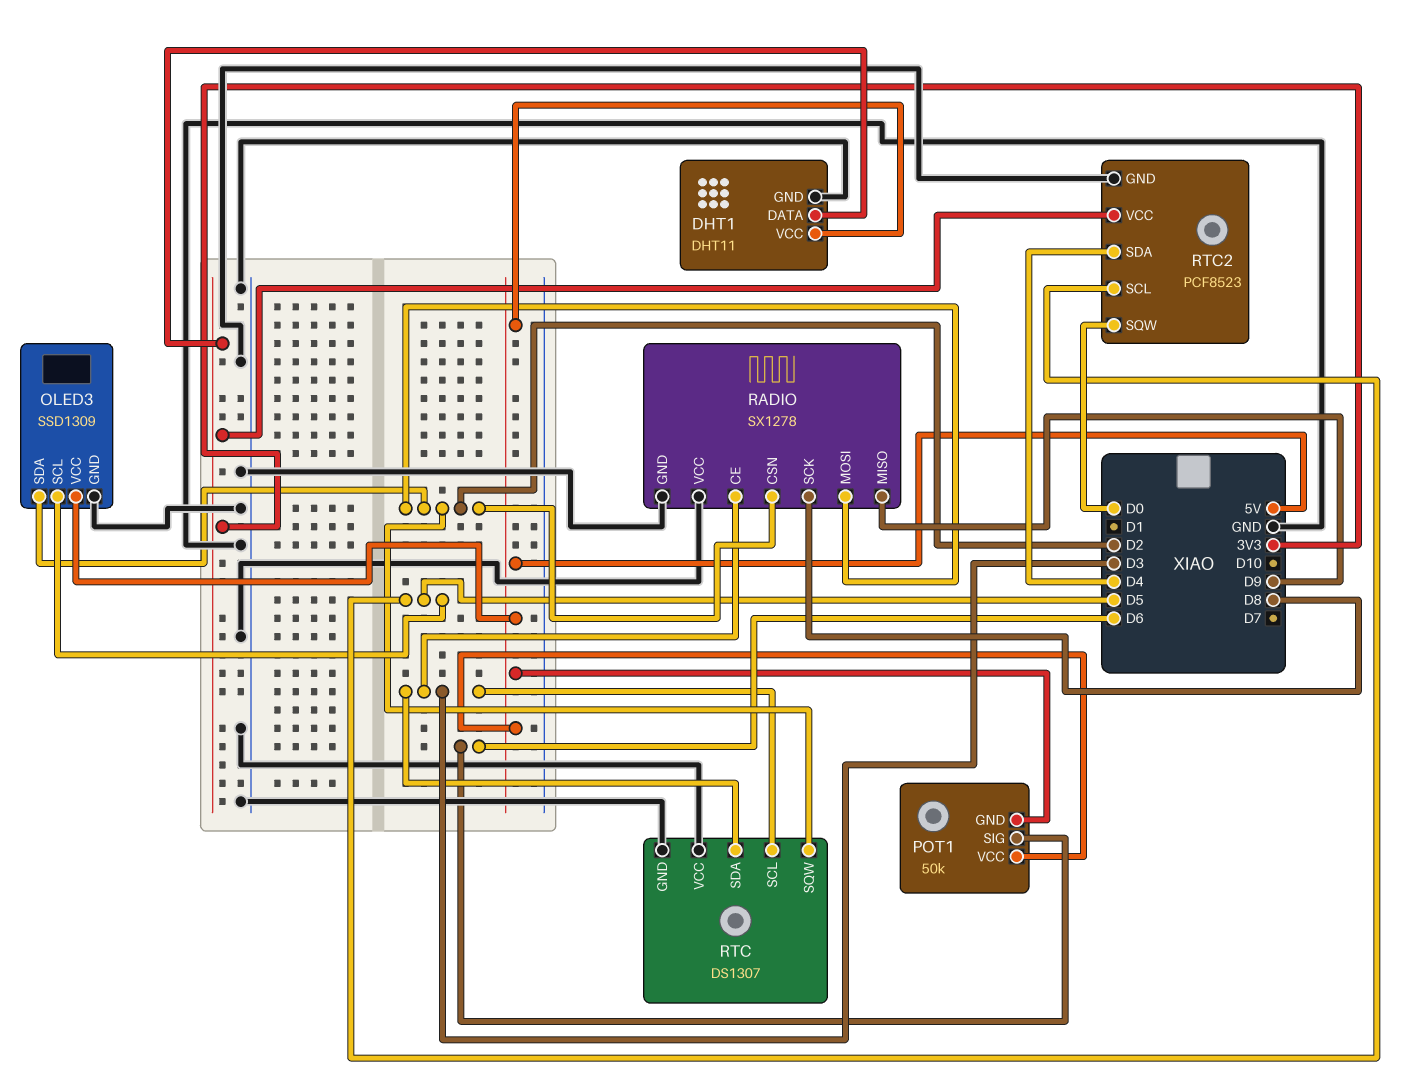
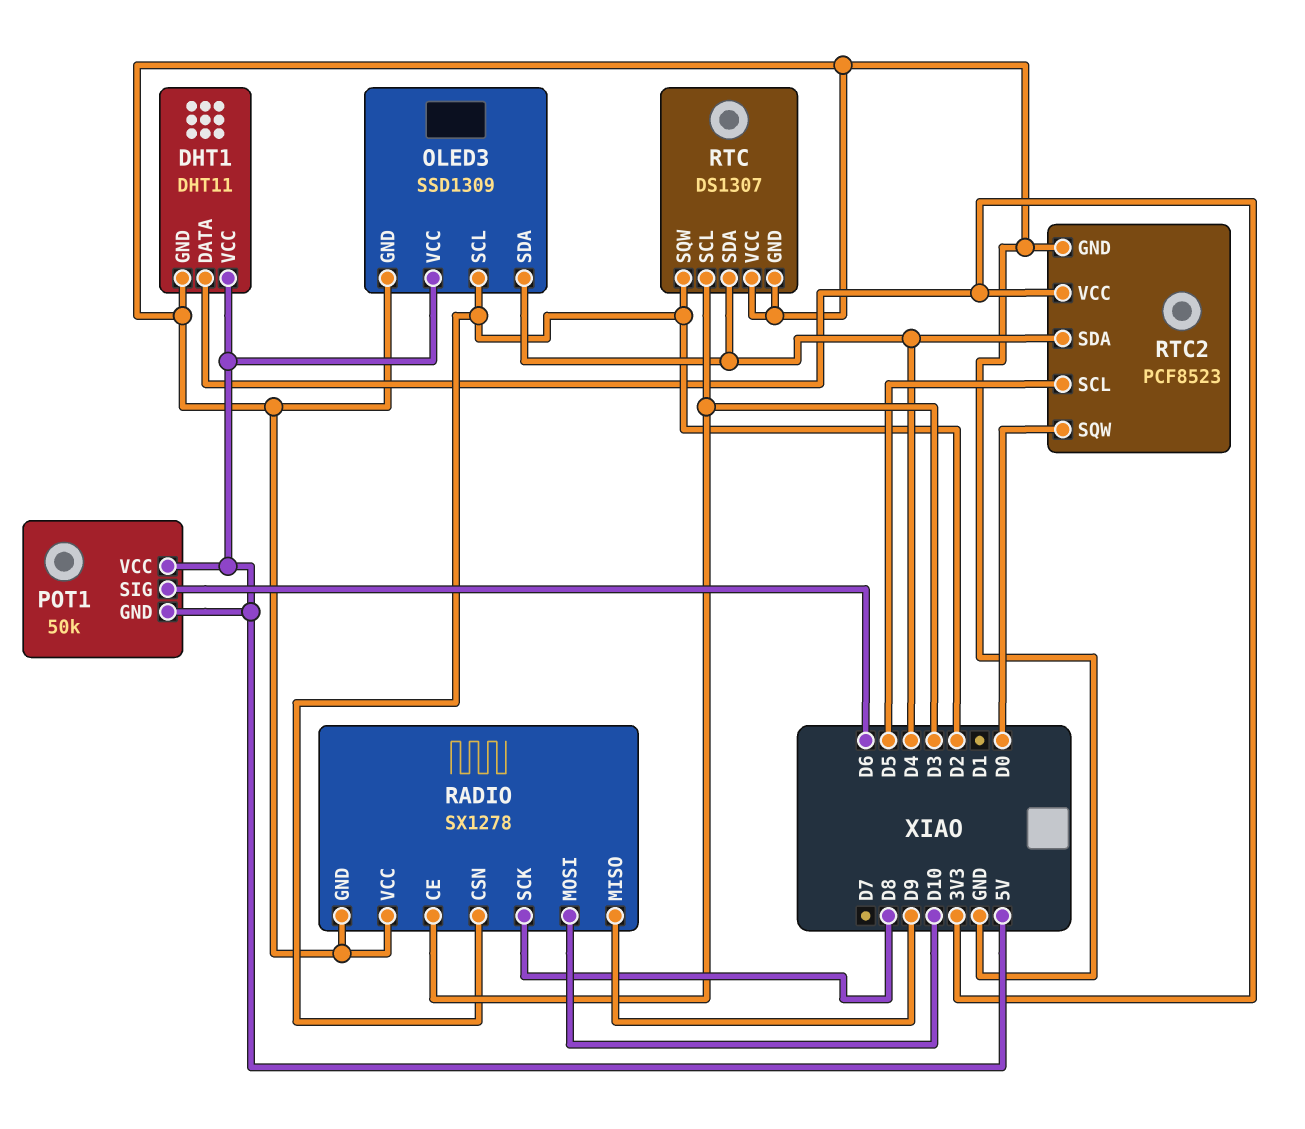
OLED3 pin SCL: D5 -> D2
OLED3 pin SDA: D2 -> D4
RADIO pin MOSI: D2 -> D10
RTC pin SDA: D3 -> D4

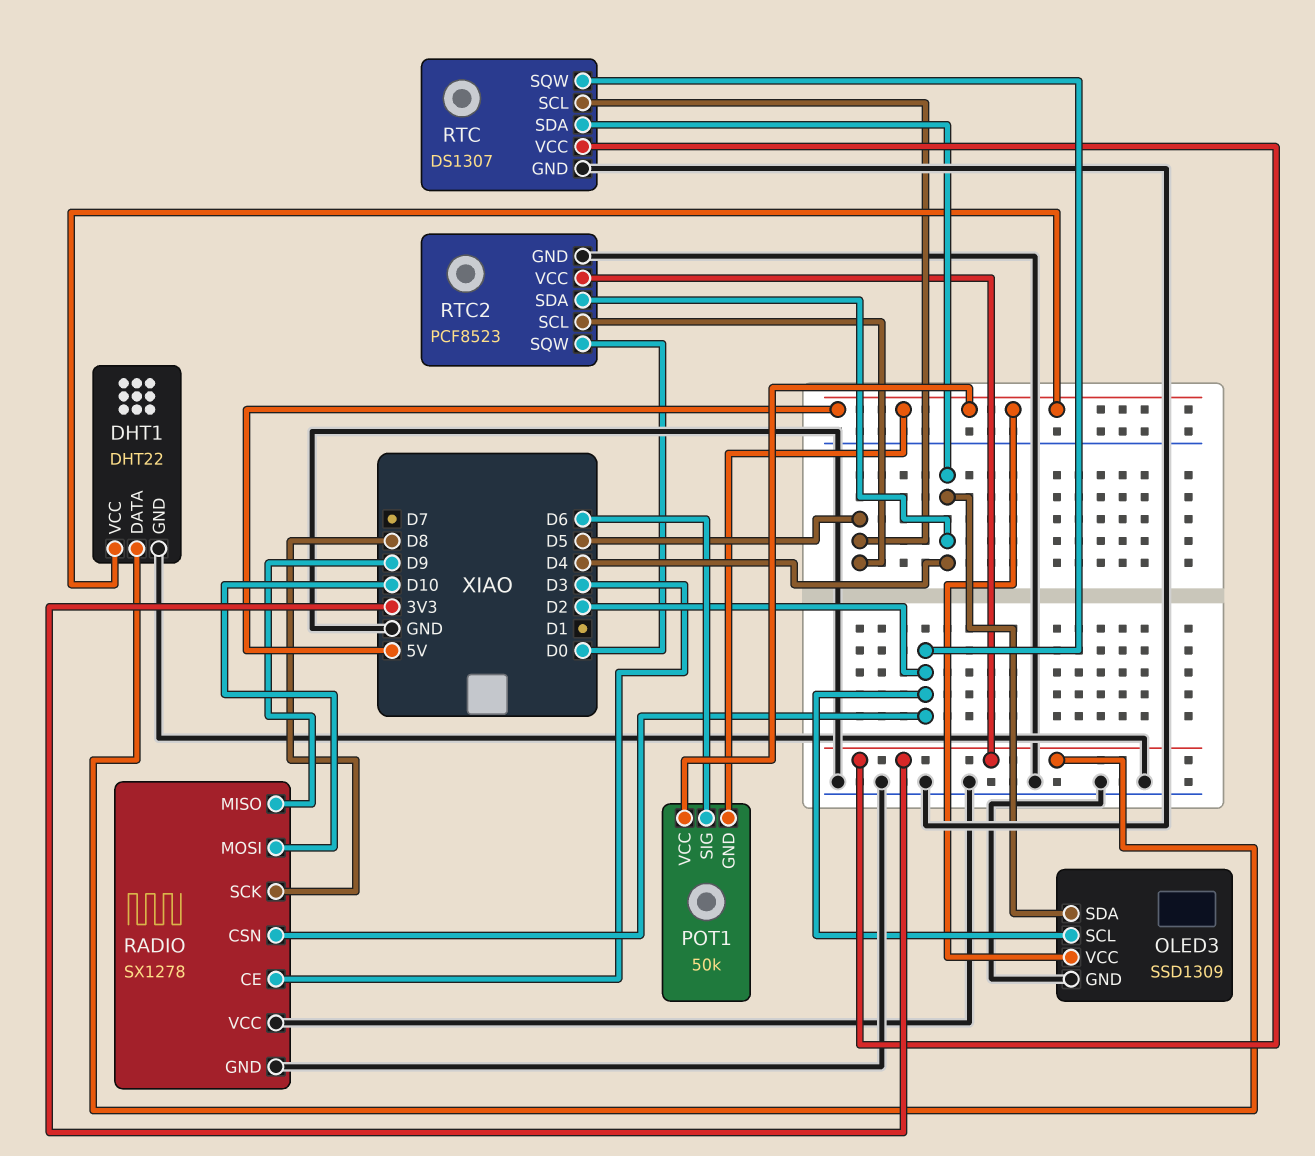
DHT1: DHT11 -> DHT22
RTC pin SCL: D3 -> D5
RTC pin VCC: GND -> 3V3

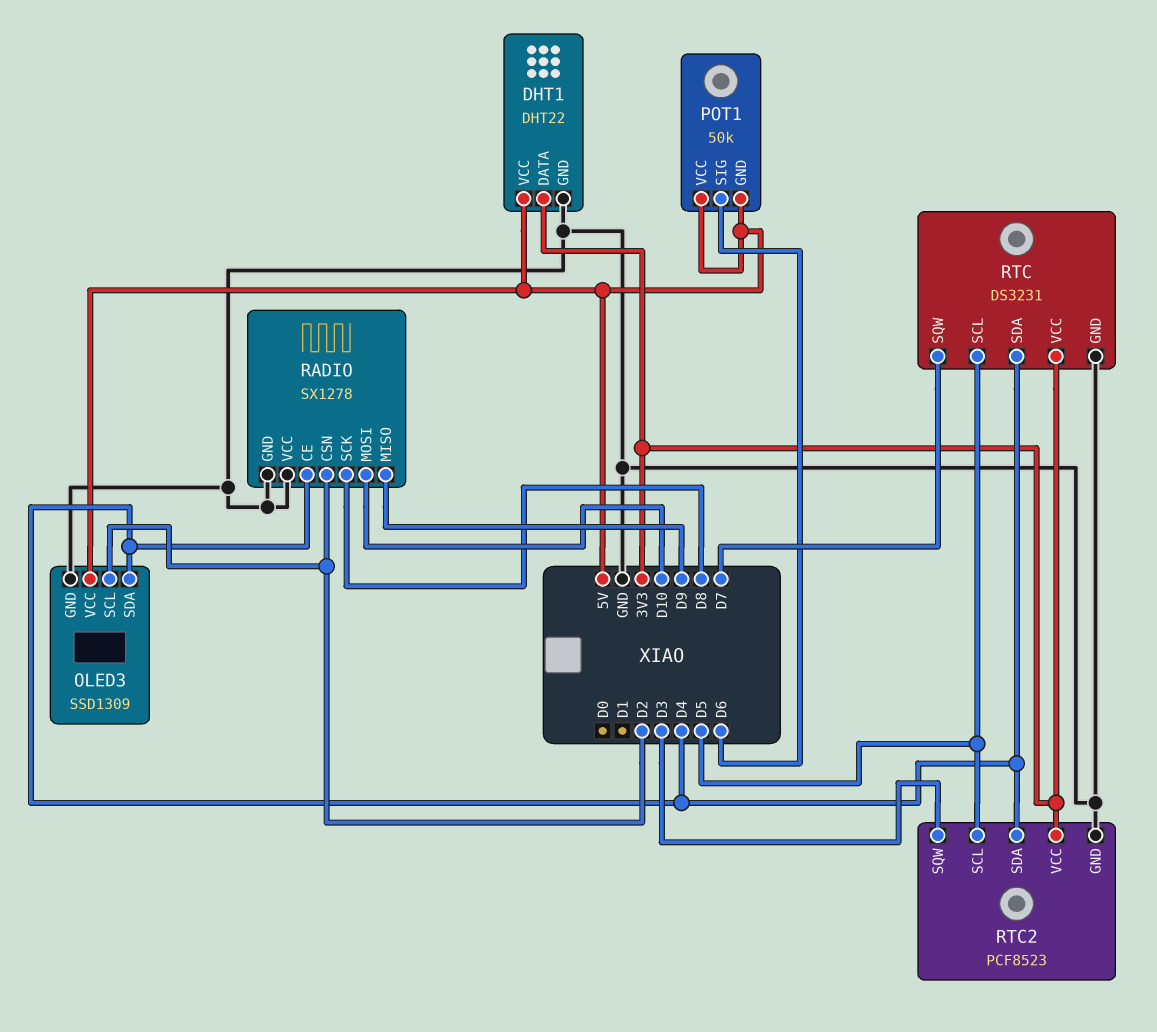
RADIO pin CE: D3 -> D4
RTC: DS1307 -> DS3231
RTC pin SQW: D2 -> D7
RTC2 pin SQW: D0 -> D3

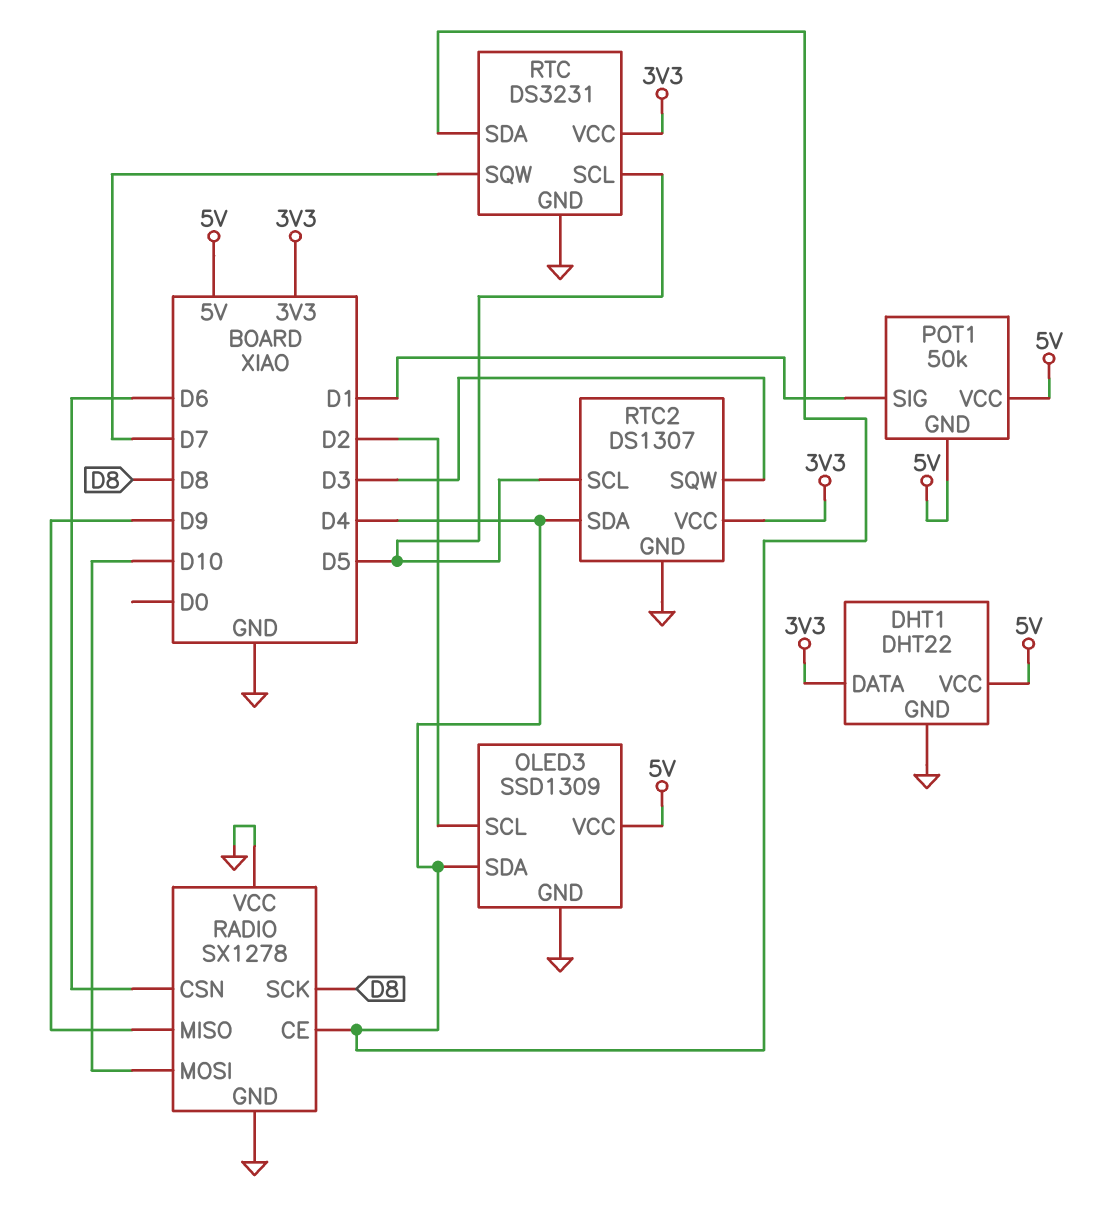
POT1 pin SIG: D6 -> D1
RADIO pin CSN: D2 -> D6
RTC2: PCF8523 -> DS1307

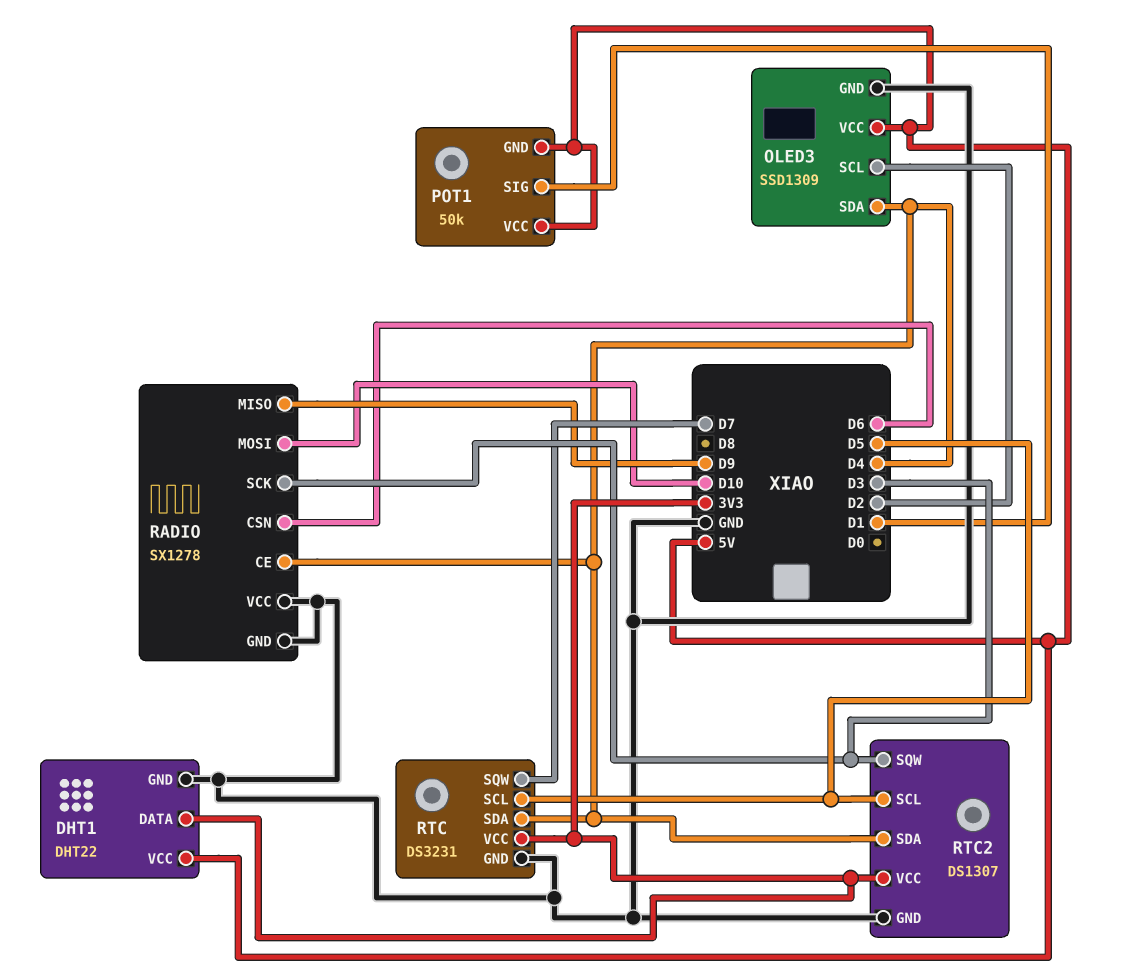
RADIO pin SCK: D8 -> D3

